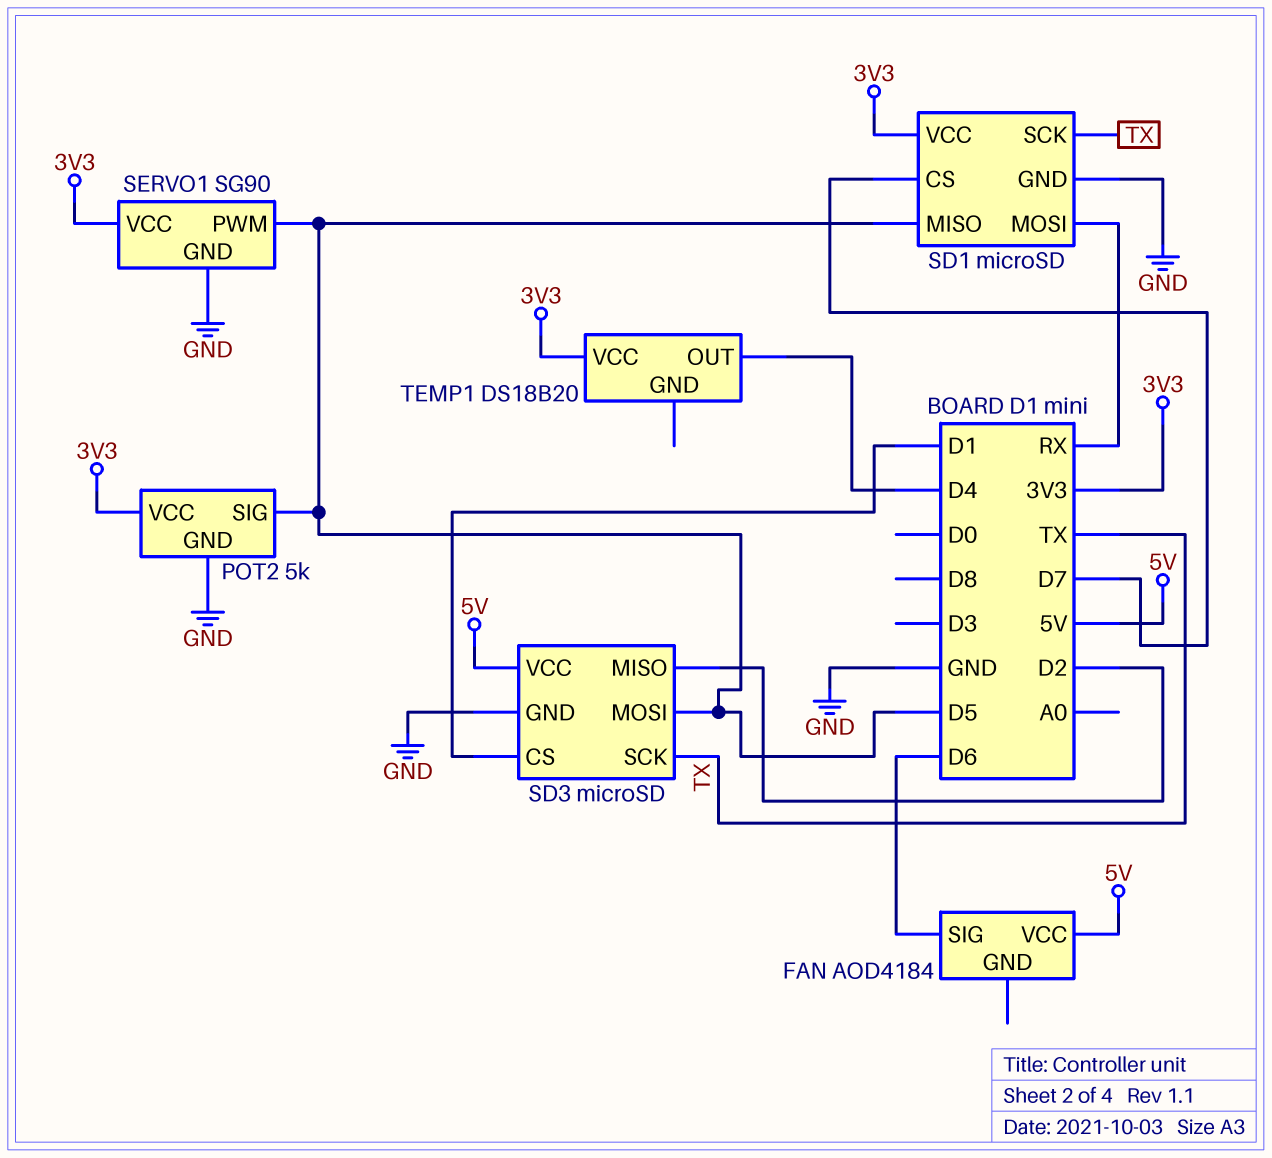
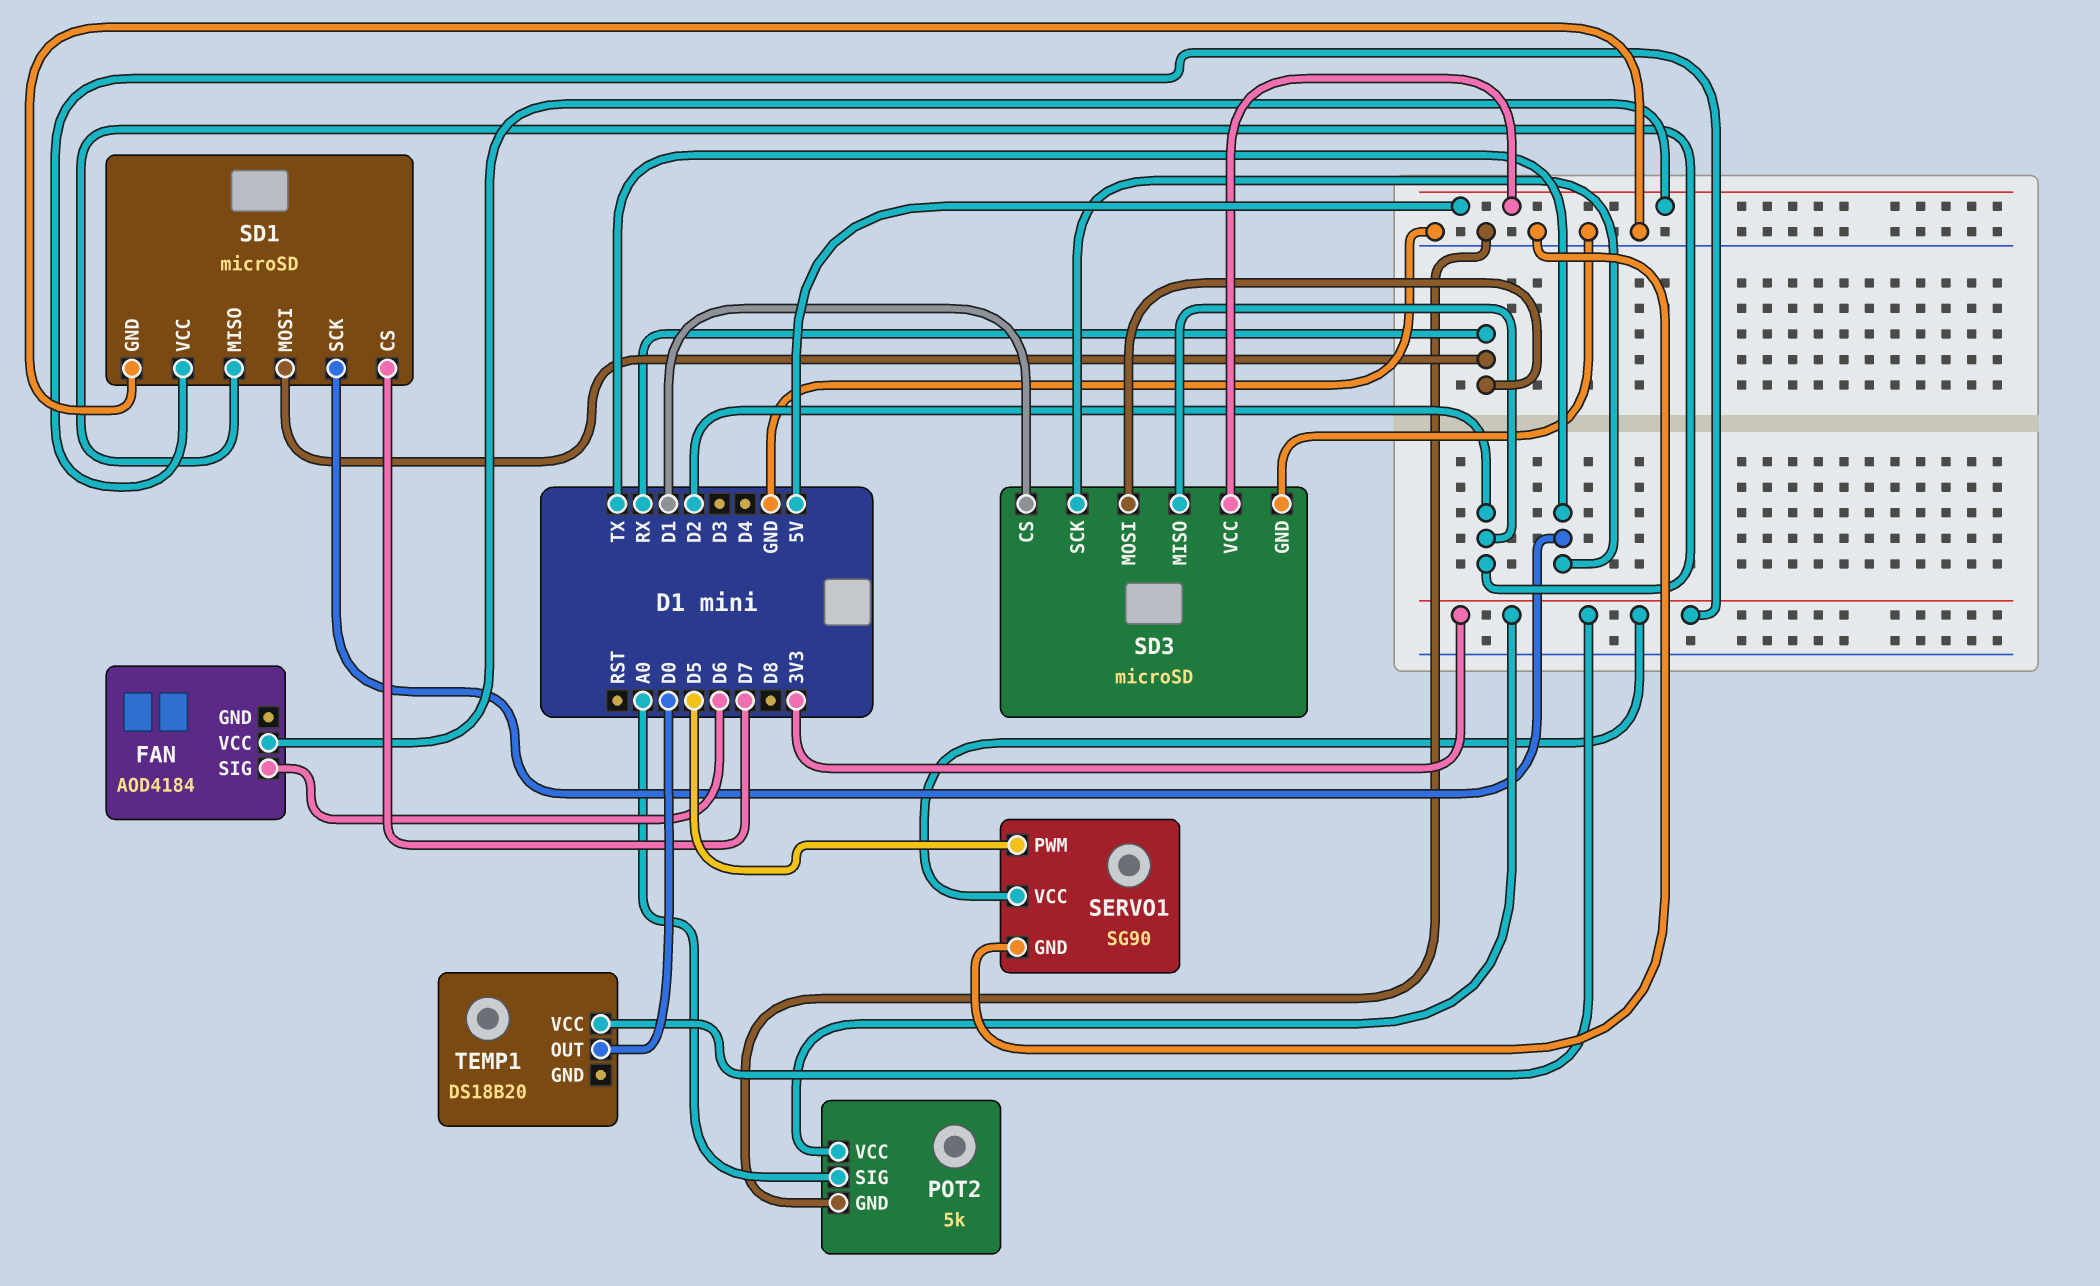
POT2 pin SIG: D5 -> A0
SD1 pin MISO: D5 -> D2
SD3 pin MOSI: D5 -> RX
TEMP1 pin OUT: D4 -> D0

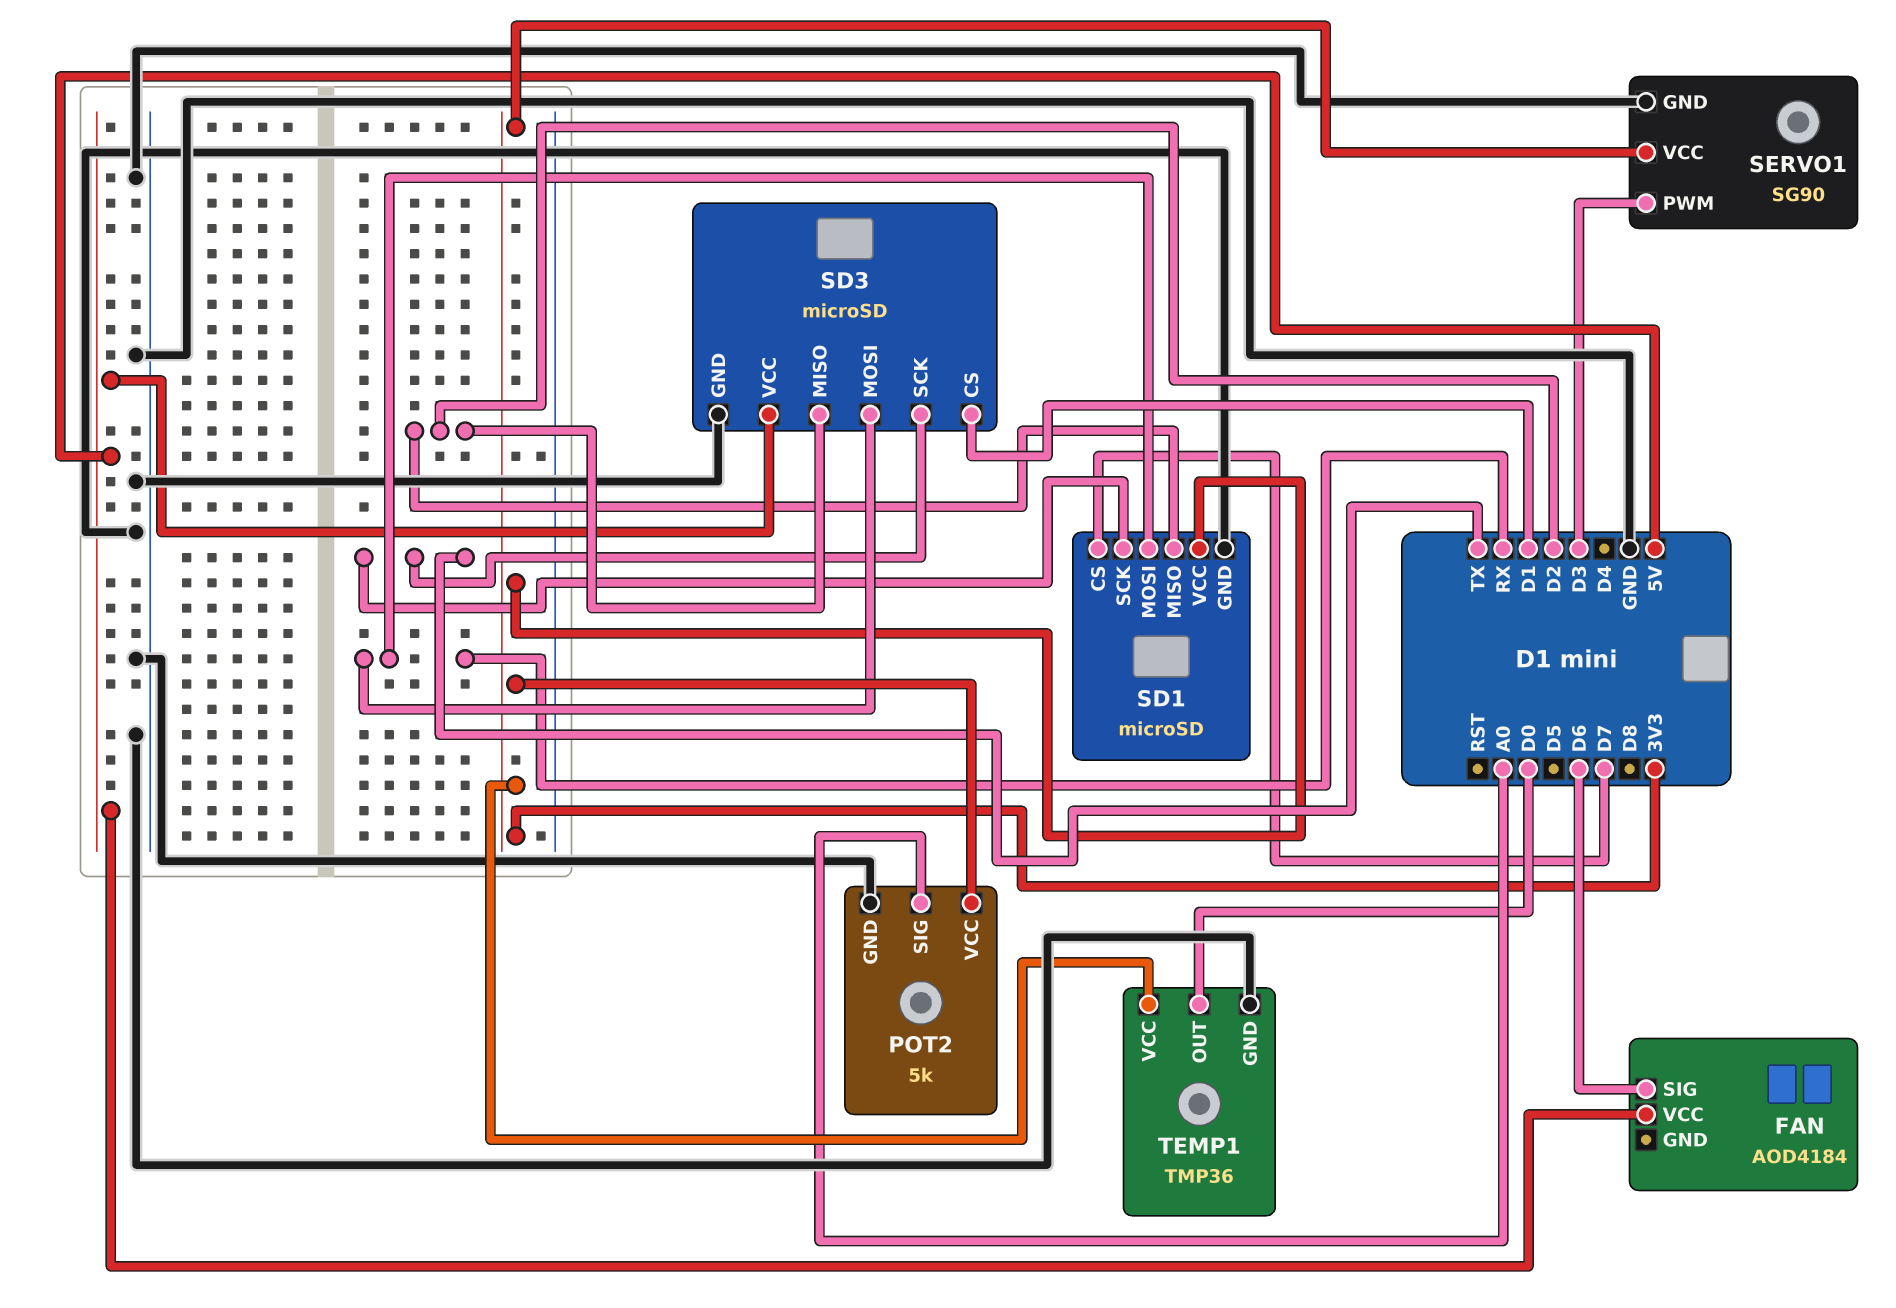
SERVO1 pin PWM: D5 -> D3
TEMP1: DS18B20 -> TMP36
TEMP1 pin GND: none -> GND

